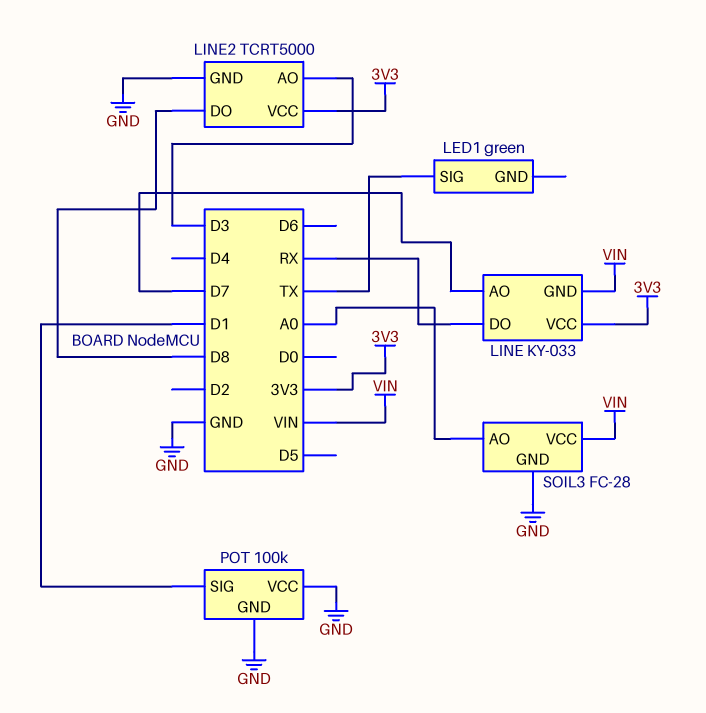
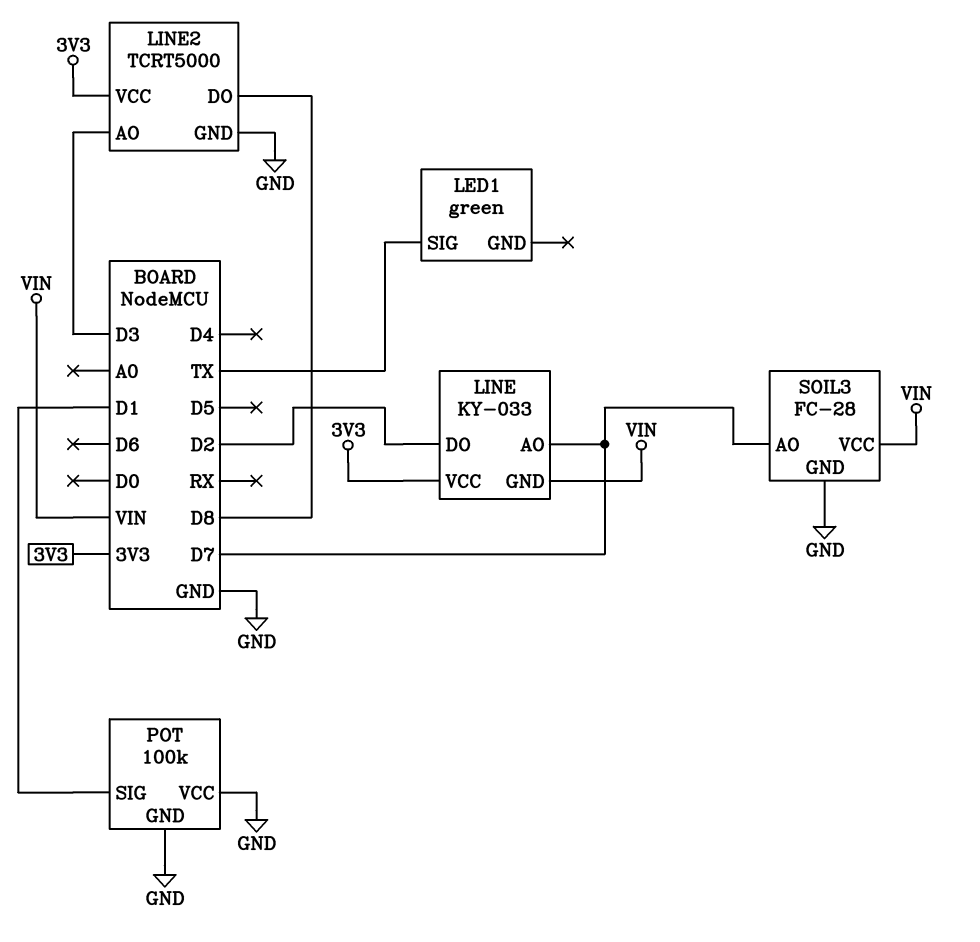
LINE pin DO: RX -> D2
SOIL3 pin AO: A0 -> D7

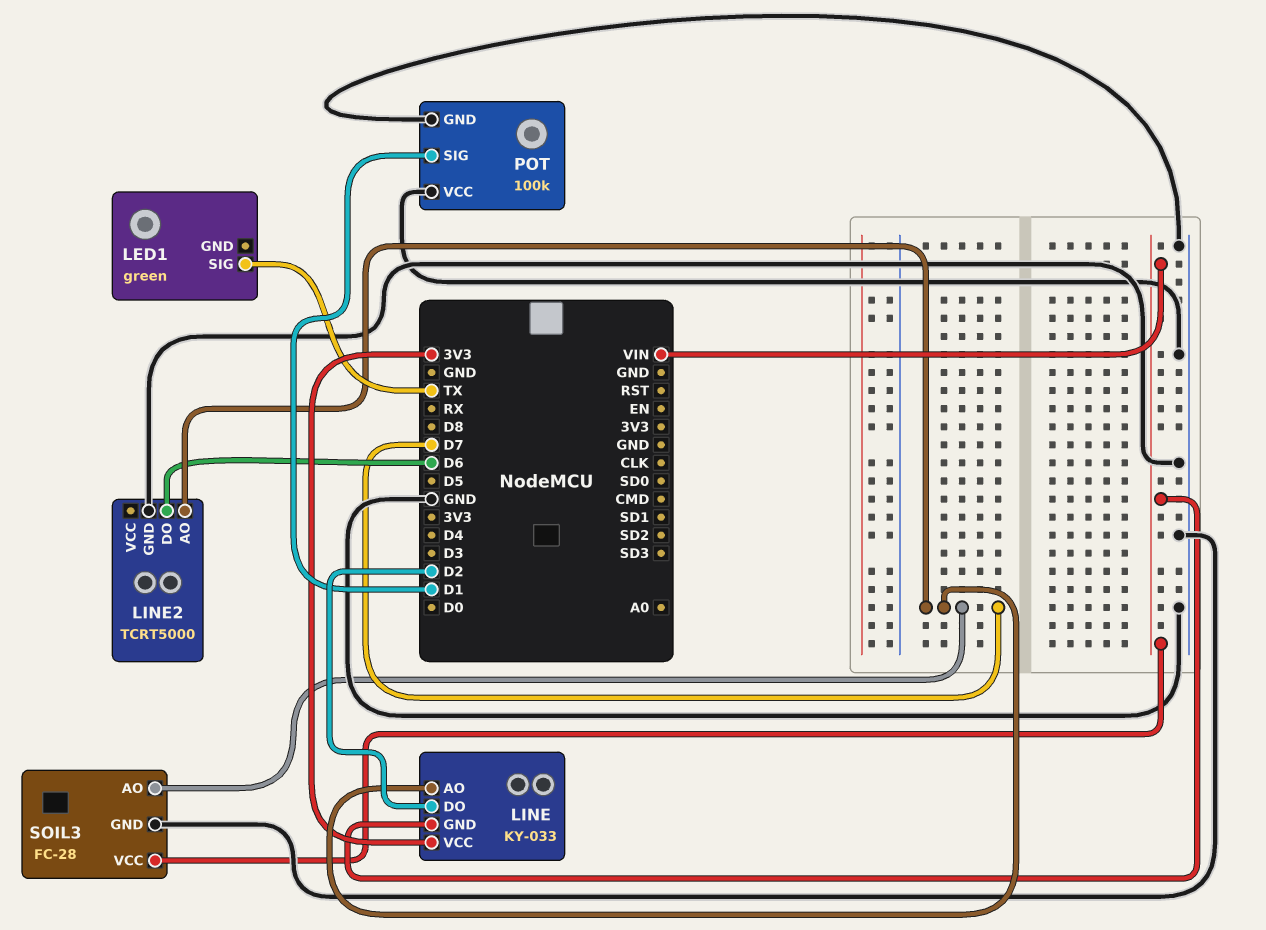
LINE2 pin AO: D3 -> D7
LINE2 pin DO: D8 -> D6
LINE2 pin VCC: 3V3 -> none

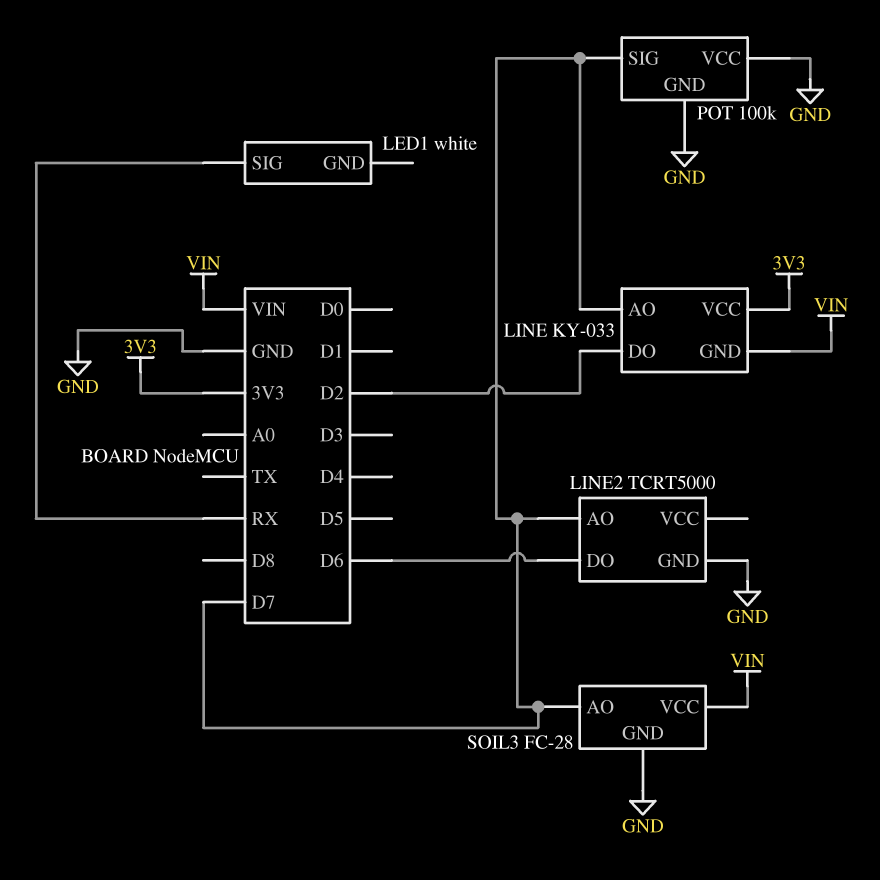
LED1: green -> white
LED1 pin SIG: TX -> RX
POT pin SIG: D1 -> D7

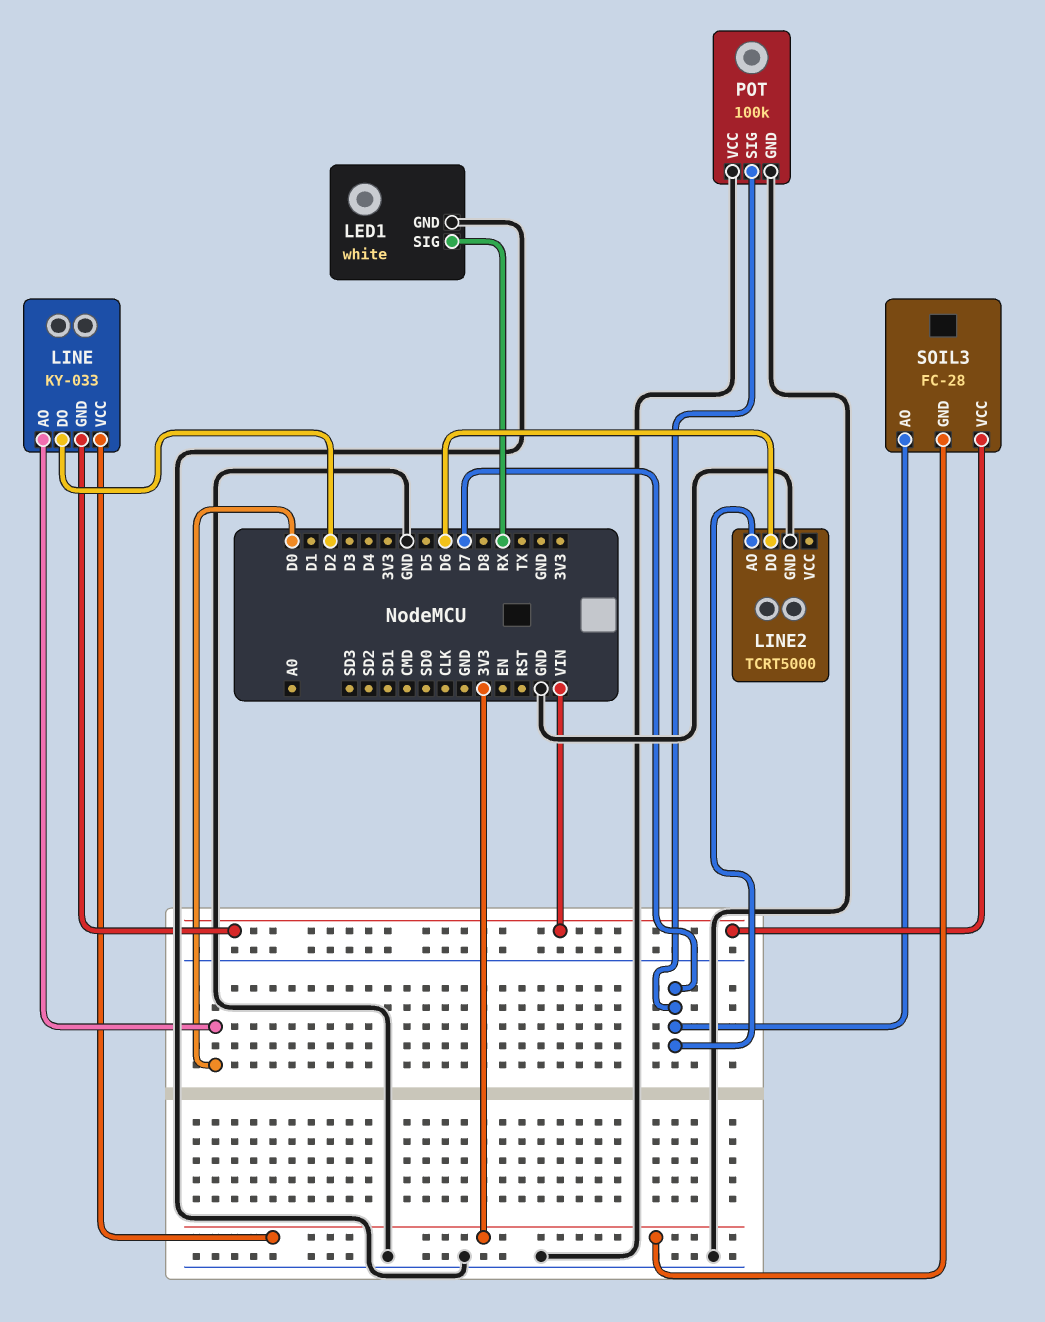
LED1 pin GND: none -> GND
LINE pin AO: D7 -> D0
SOIL3 pin GND: GND -> 3V3

